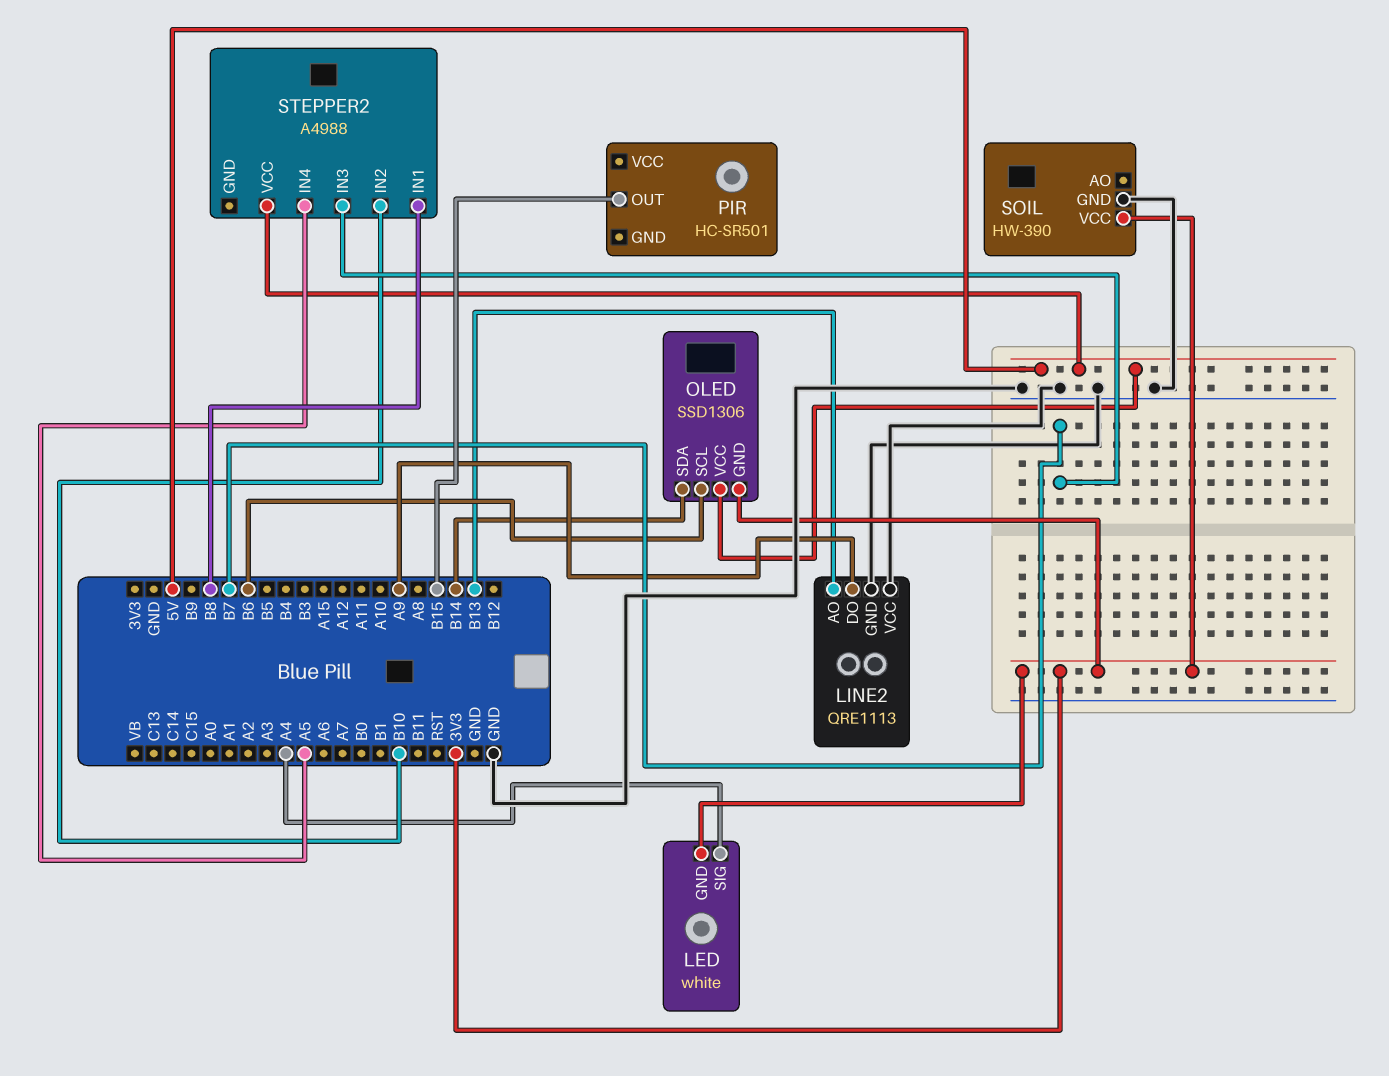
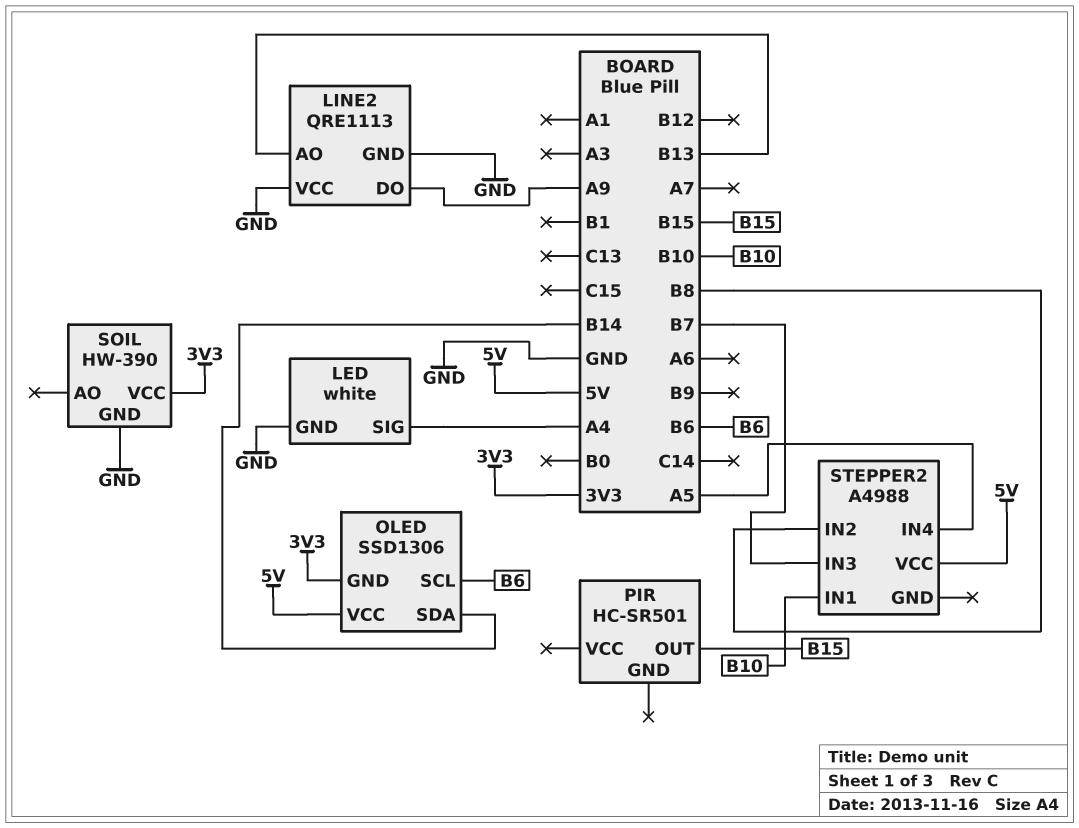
LED pin GND: 3V3 -> GND
STEPPER2 pin IN1: B8 -> B10
STEPPER2 pin IN2: B10 -> B8

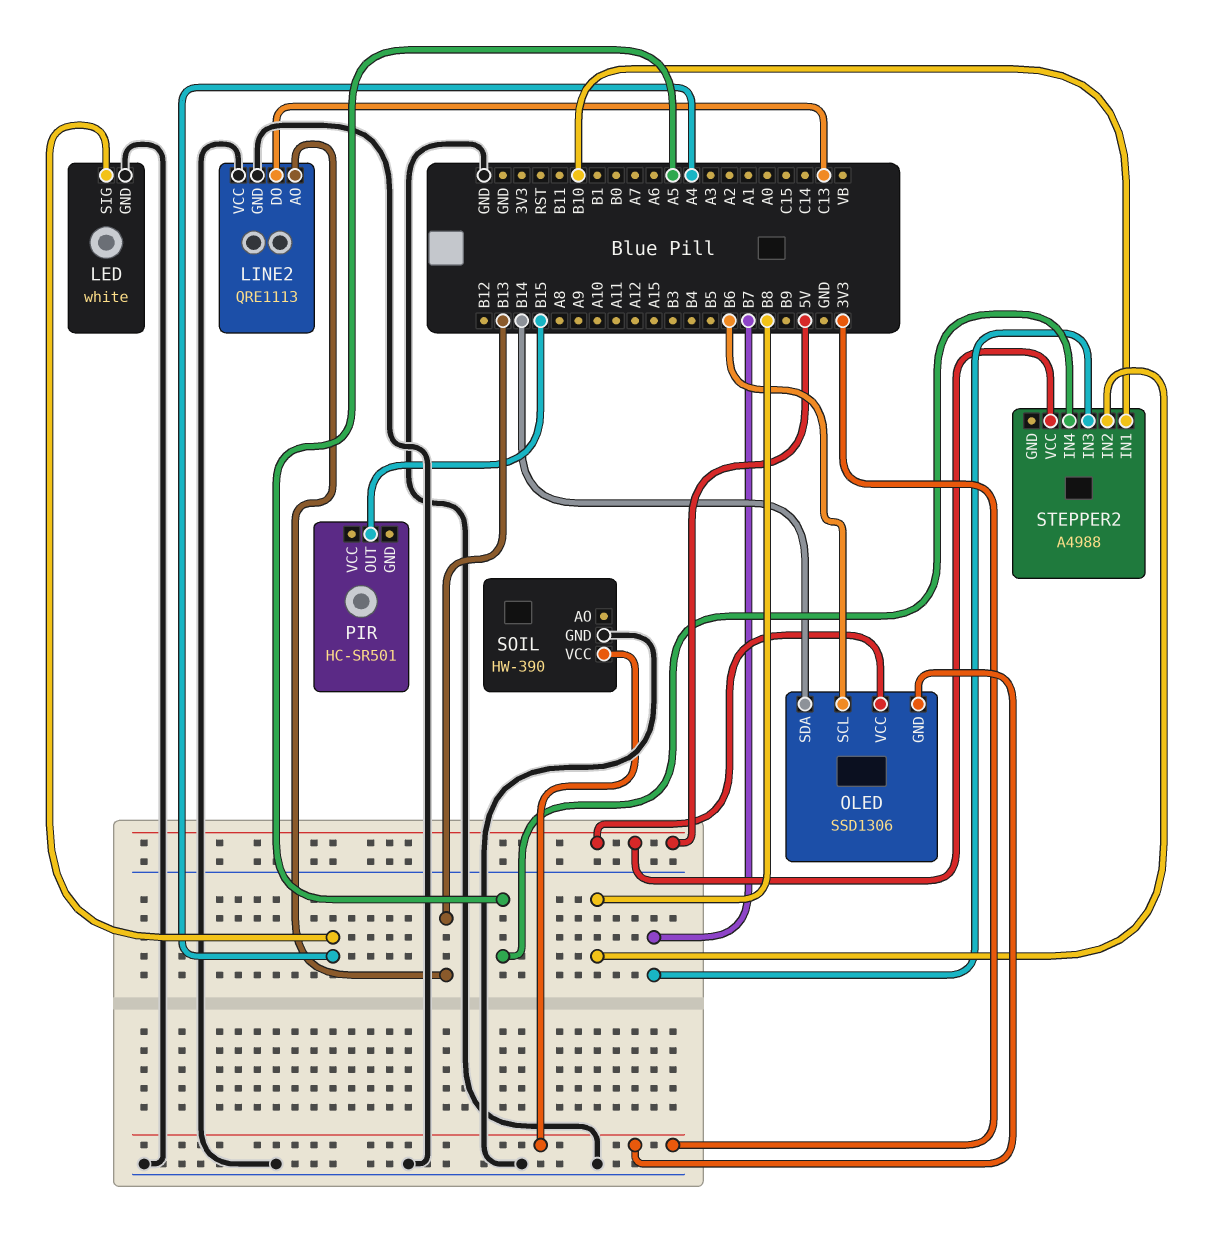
LINE2 pin DO: A9 -> C13

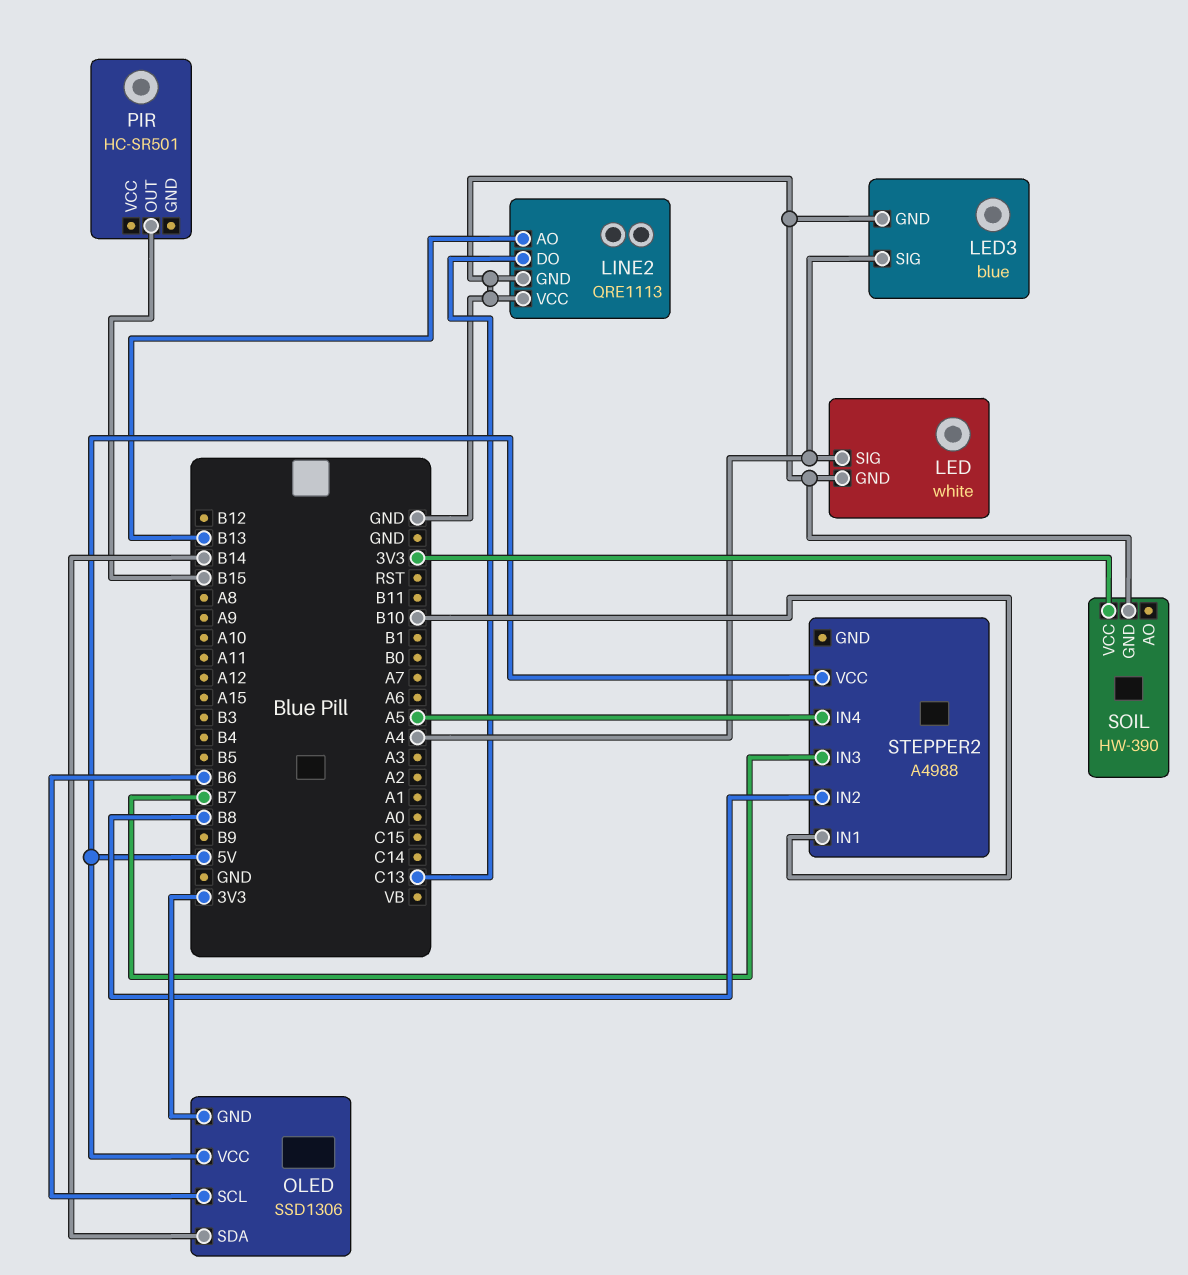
LED3: none -> blue
LED3 pin GND: none -> GND
LED3 pin SIG: none -> A4

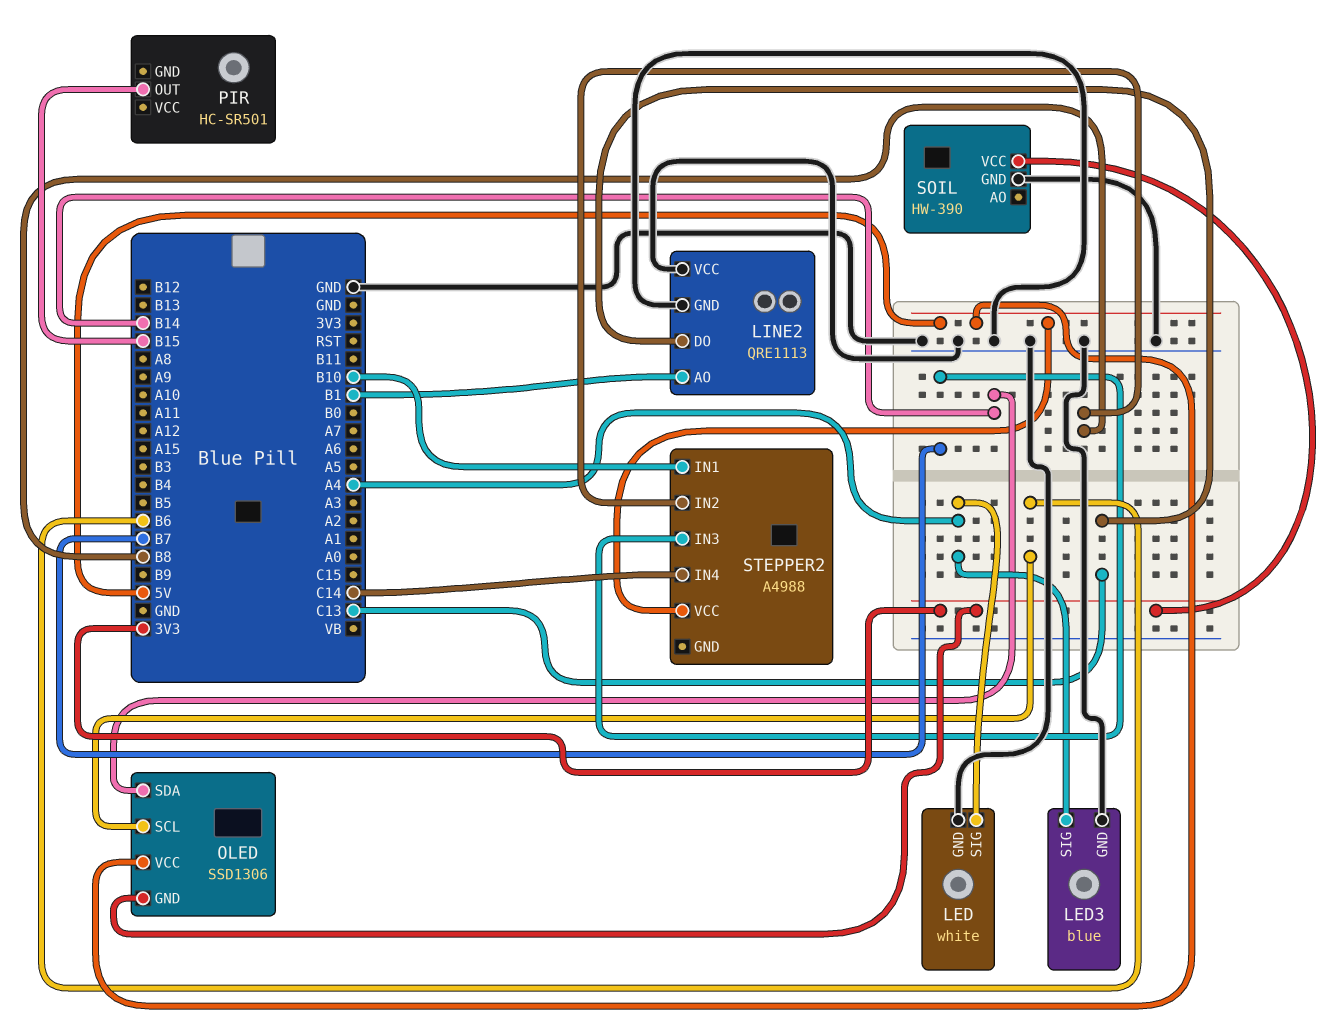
LINE2 pin AO: B13 -> B1
STEPPER2 pin IN4: A5 -> C14

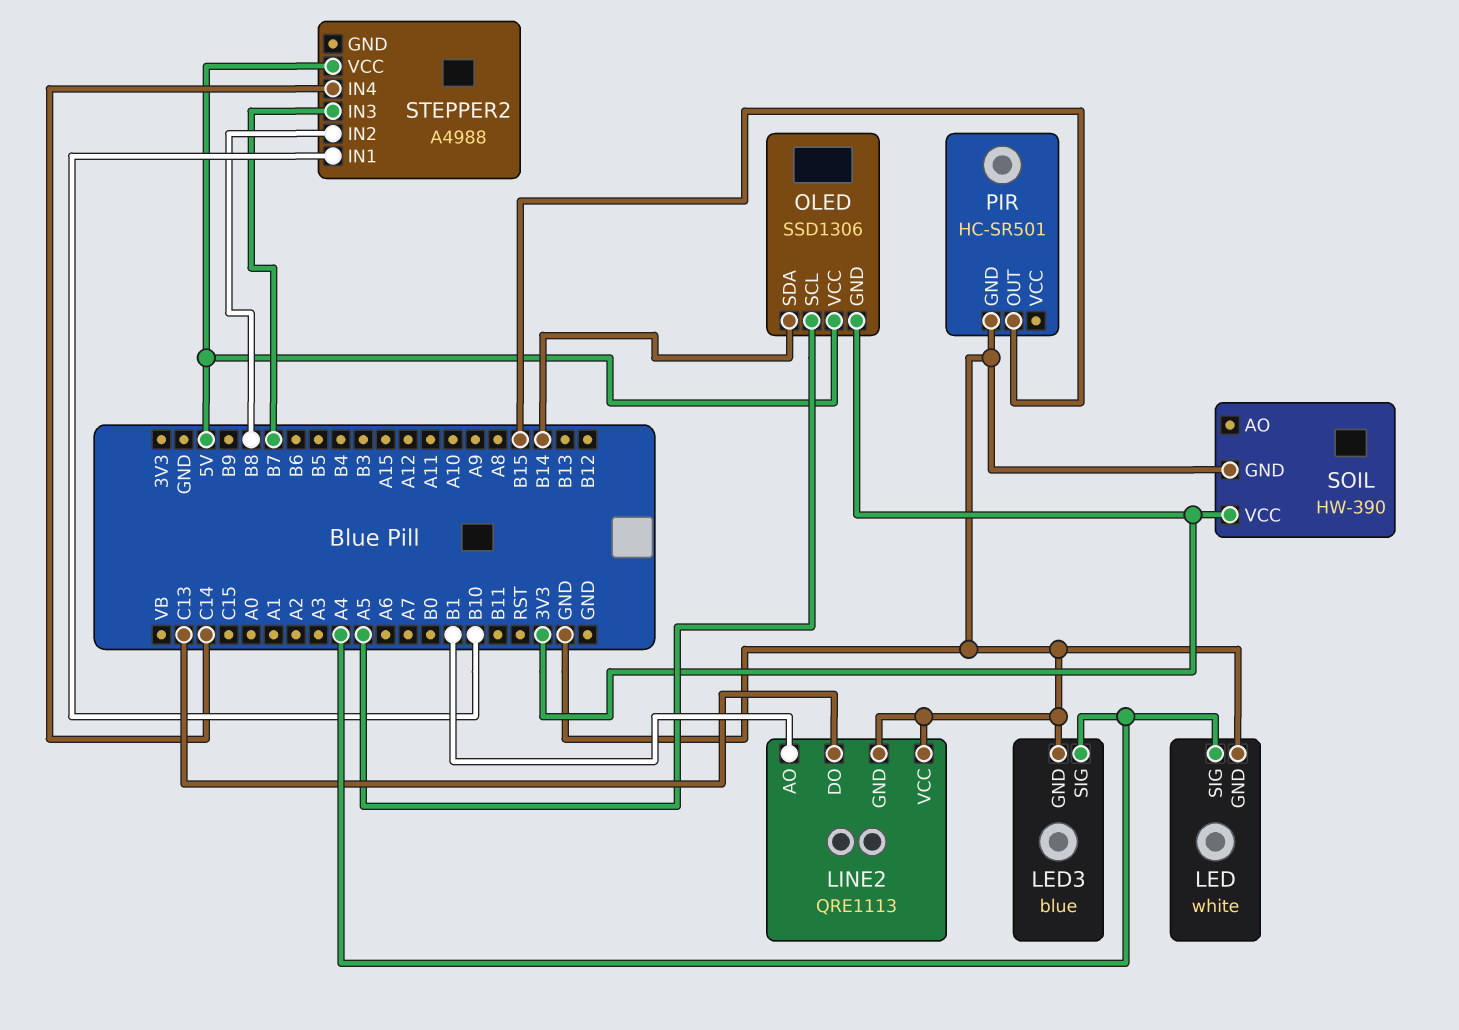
OLED pin SCL: B6 -> A5
PIR pin GND: none -> GND

